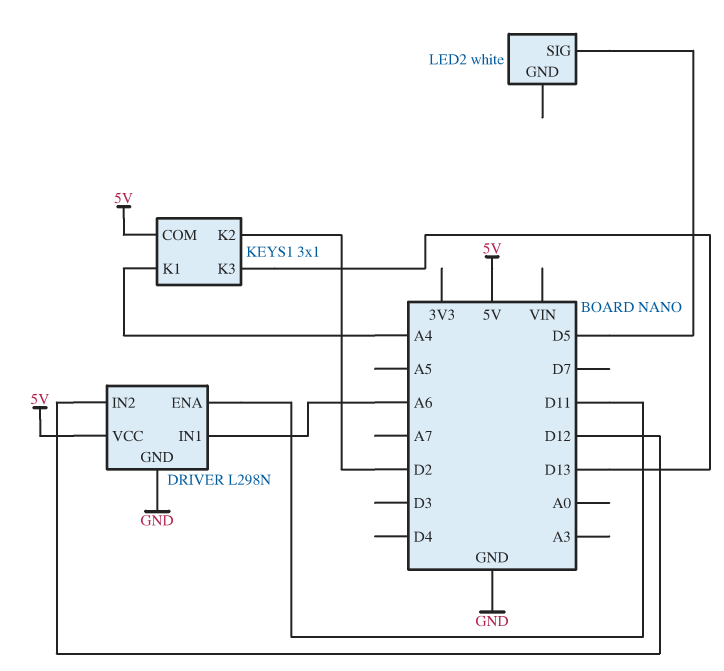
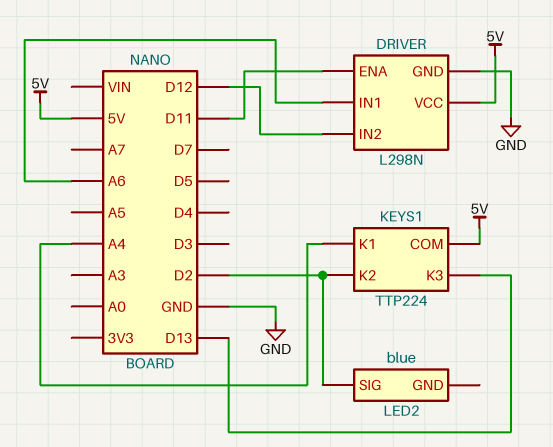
KEYS1: 3x1 -> TTP224
LED2: white -> blue
LED2 pin SIG: D5 -> D2

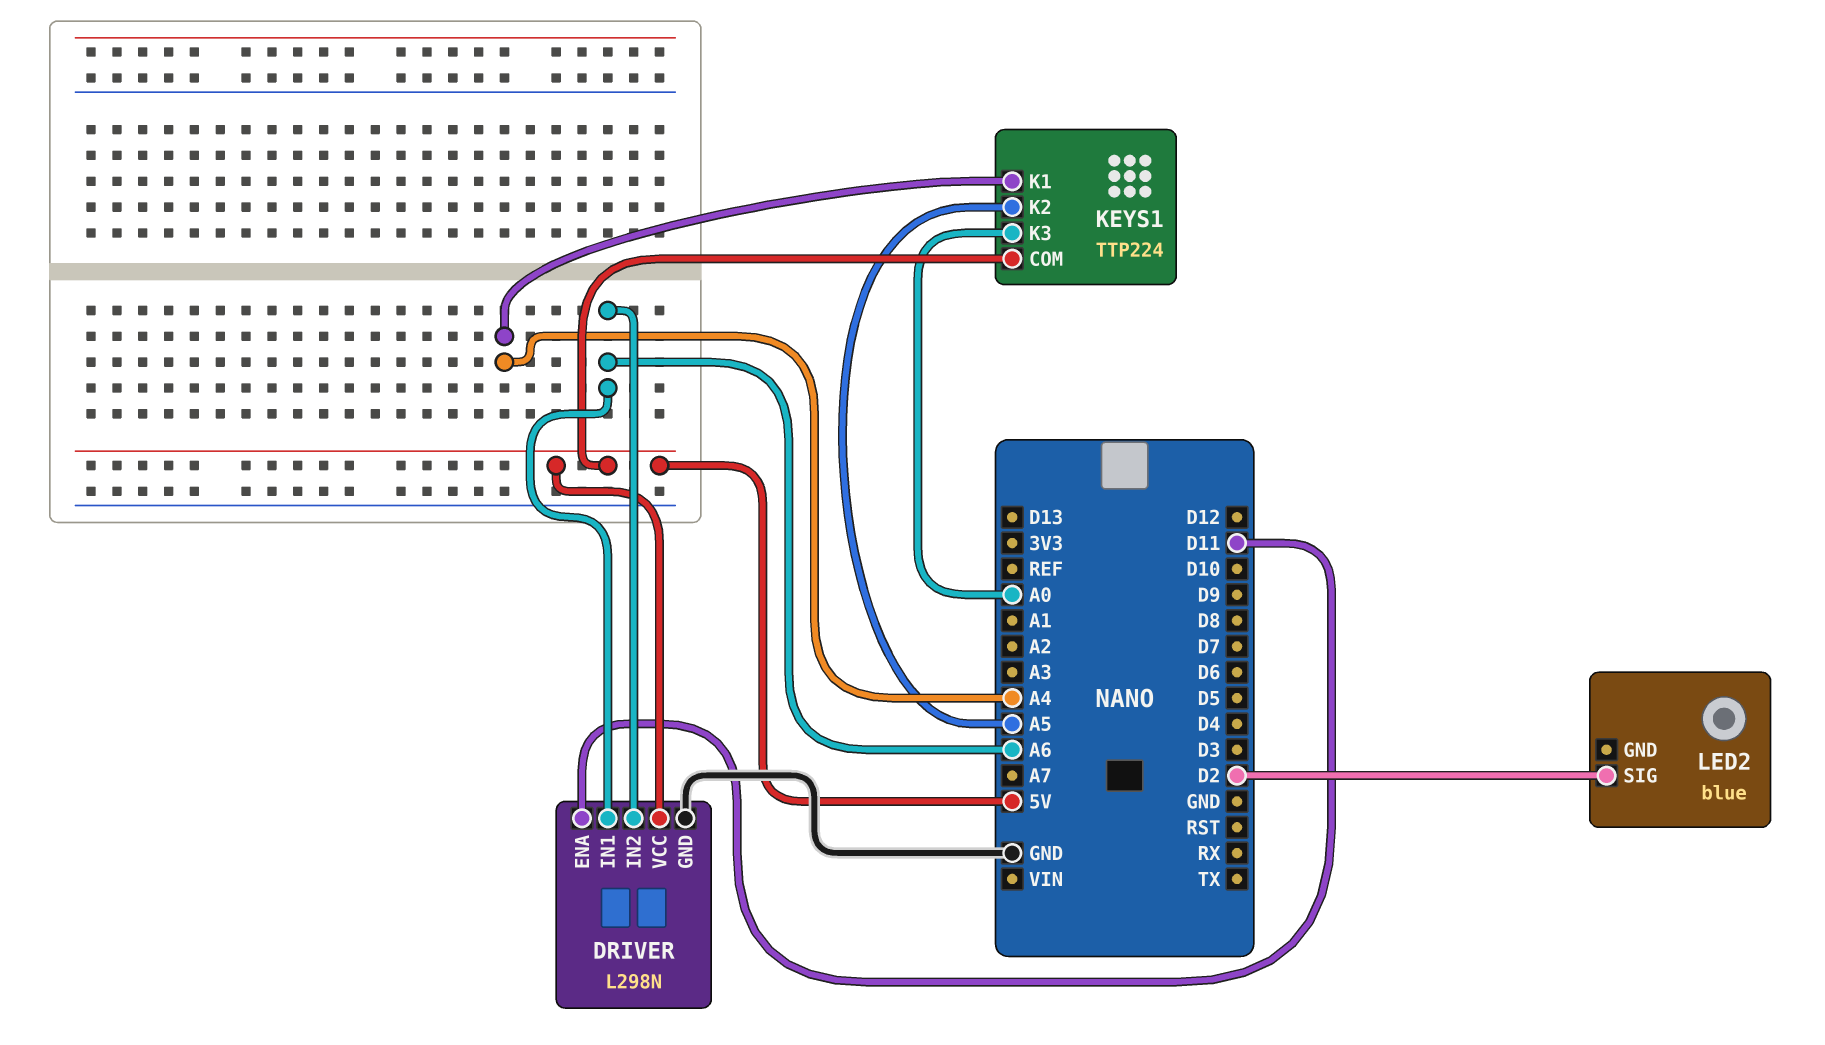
DRIVER pin IN2: D12 -> A6
KEYS1 pin K2: D2 -> A5
KEYS1 pin K3: D13 -> A0

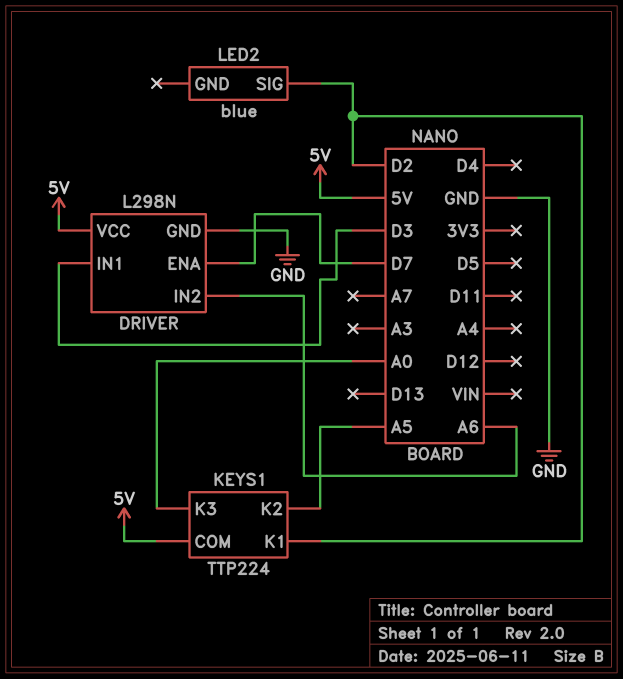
DRIVER pin ENA: D11 -> D7
DRIVER pin IN1: A6 -> D3
KEYS1 pin K1: A4 -> D2

